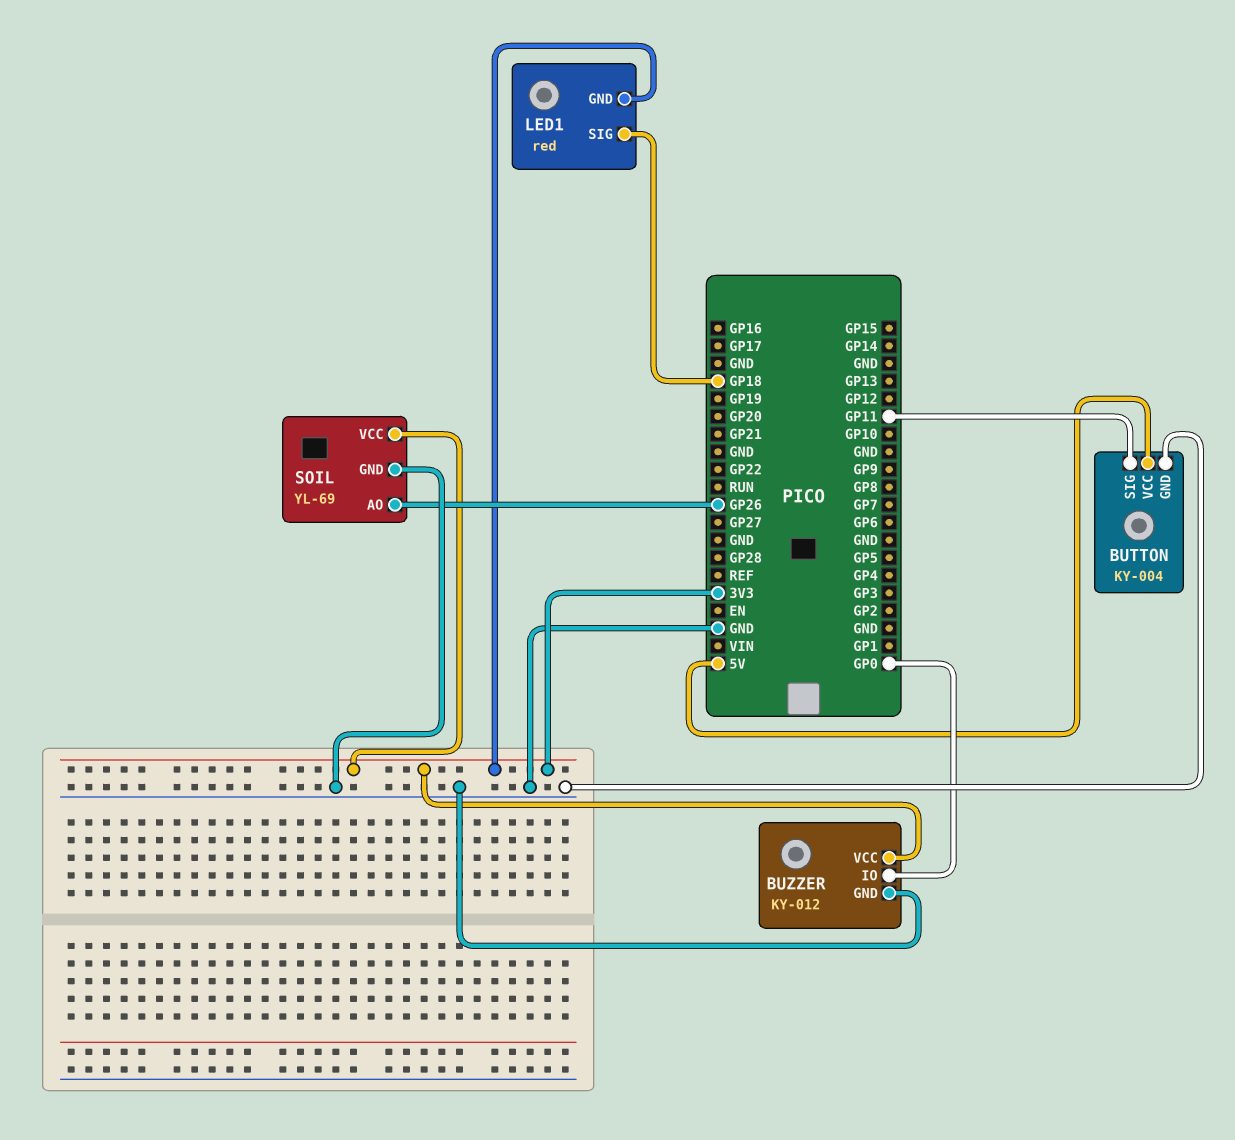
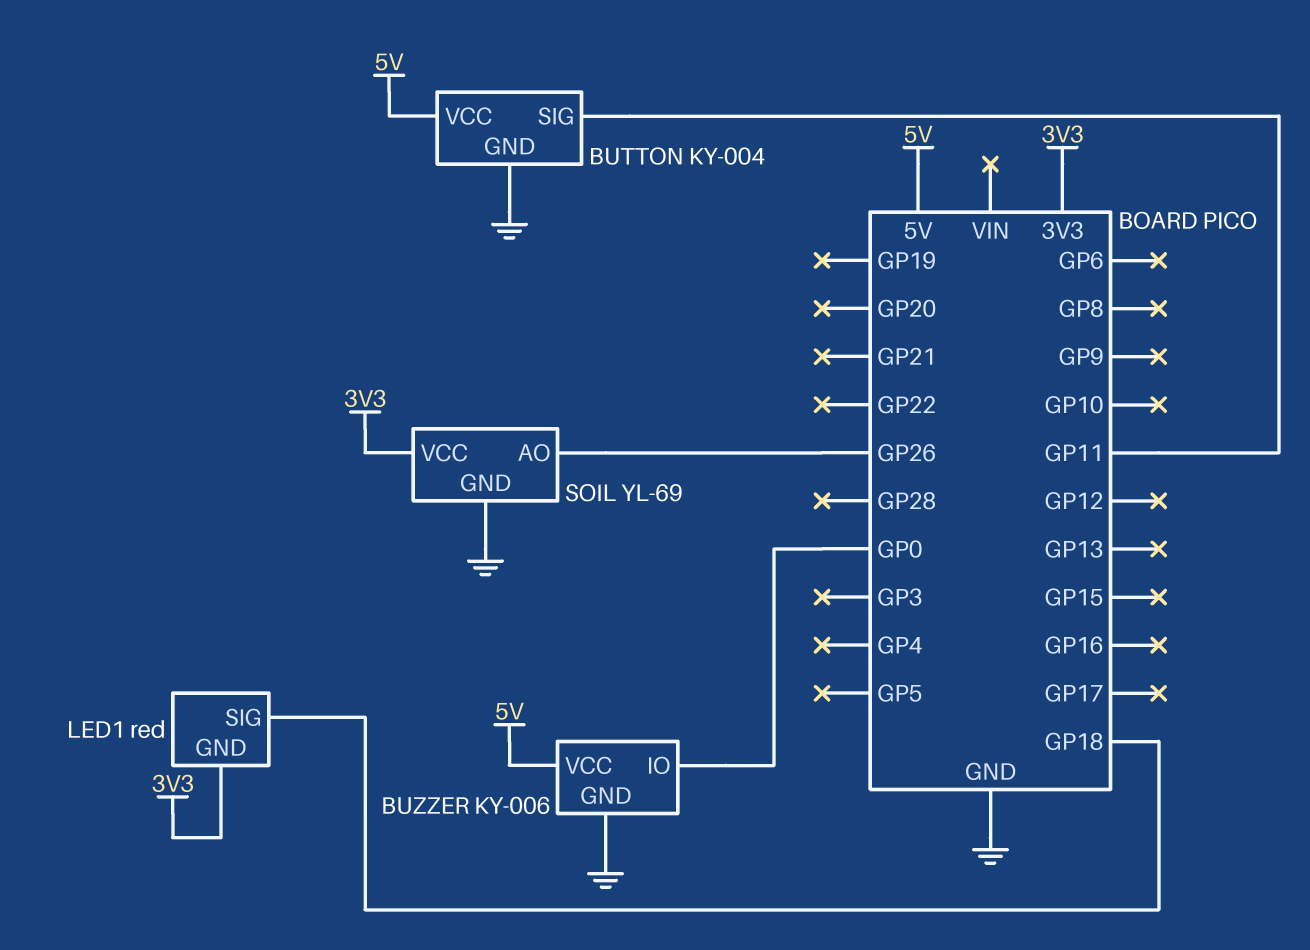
BUZZER: KY-012 -> KY-006
BUZZER pin VCC: 3V3 -> 5V

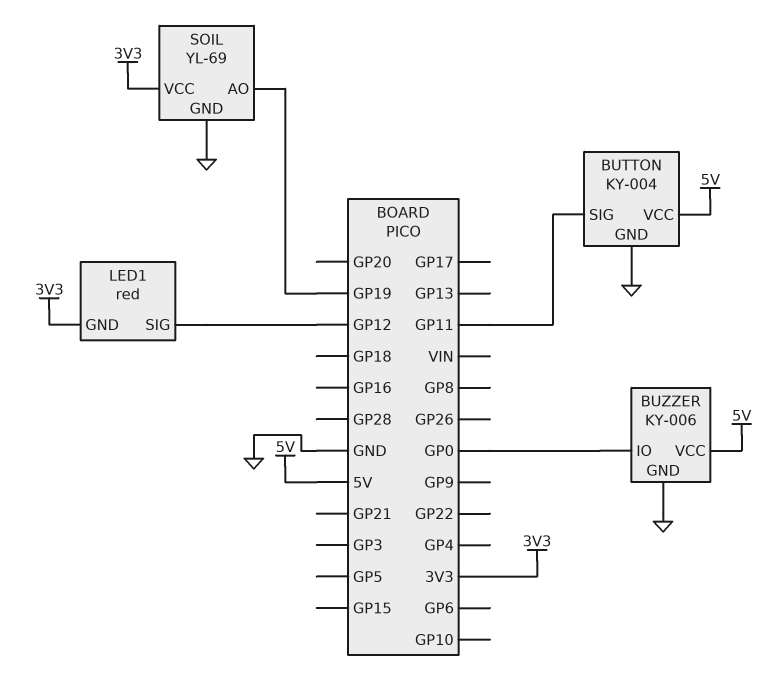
LED1 pin SIG: GP18 -> GP12
SOIL pin AO: GP26 -> GP19

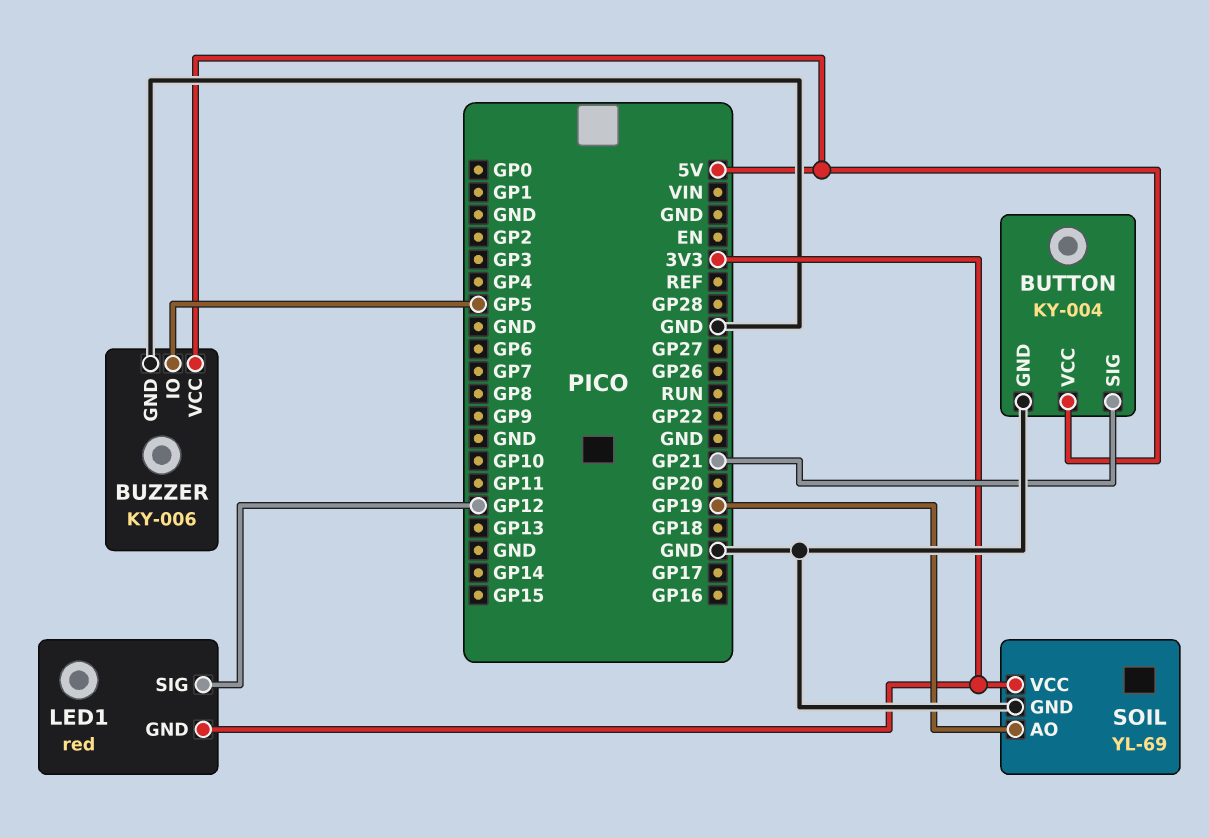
BUTTON pin SIG: GP11 -> GP21
BUZZER pin IO: GP0 -> GP5

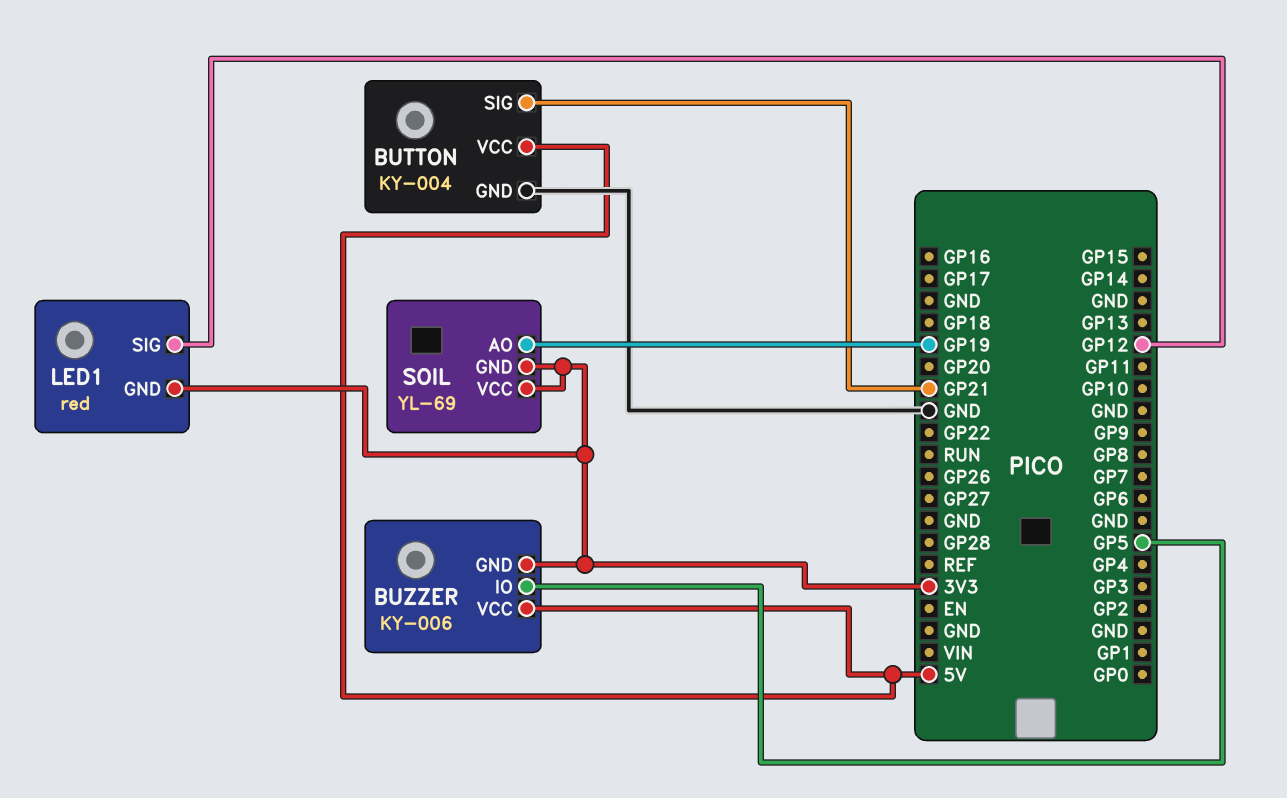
BUZZER pin GND: GND -> 3V3
SOIL pin GND: GND -> 3V3

